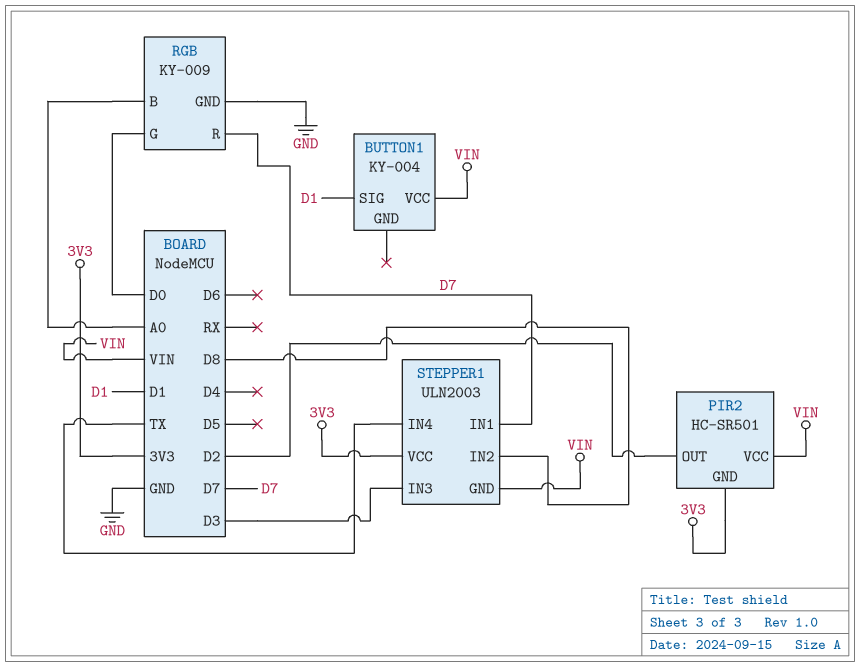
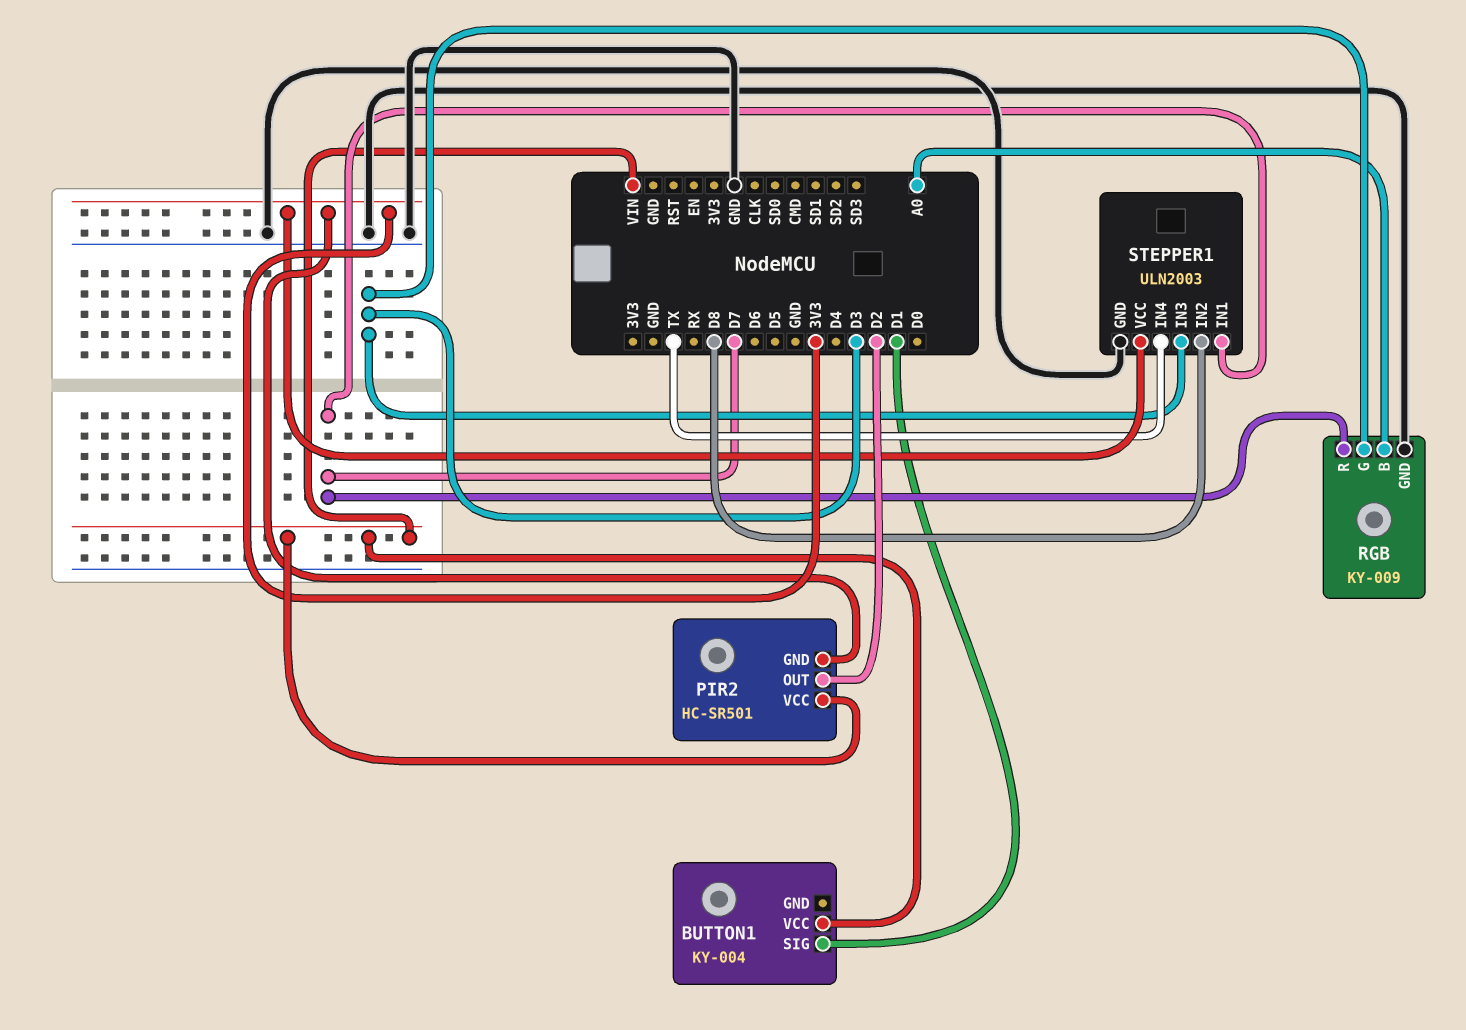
RGB pin G: D0 -> D3
STEPPER1 pin GND: VIN -> GND

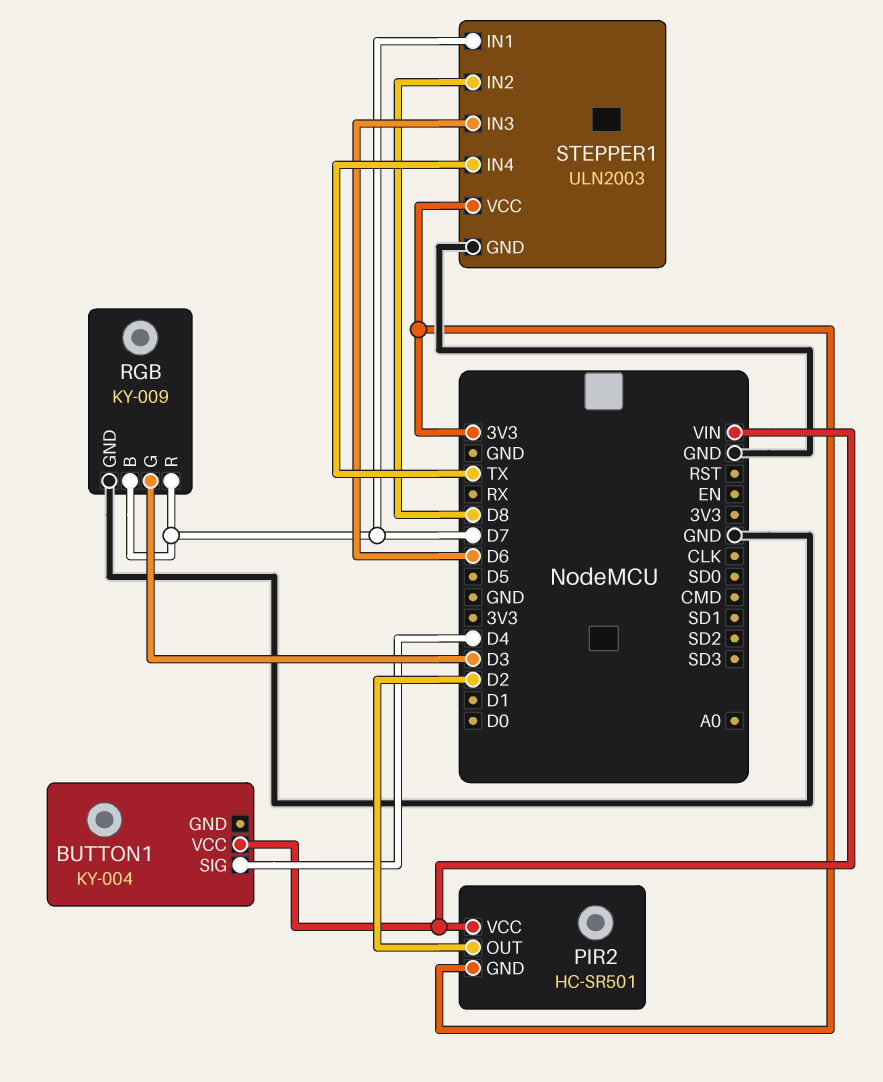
BUTTON1 pin SIG: D1 -> D4
RGB pin B: A0 -> D7
STEPPER1 pin IN3: D3 -> D6

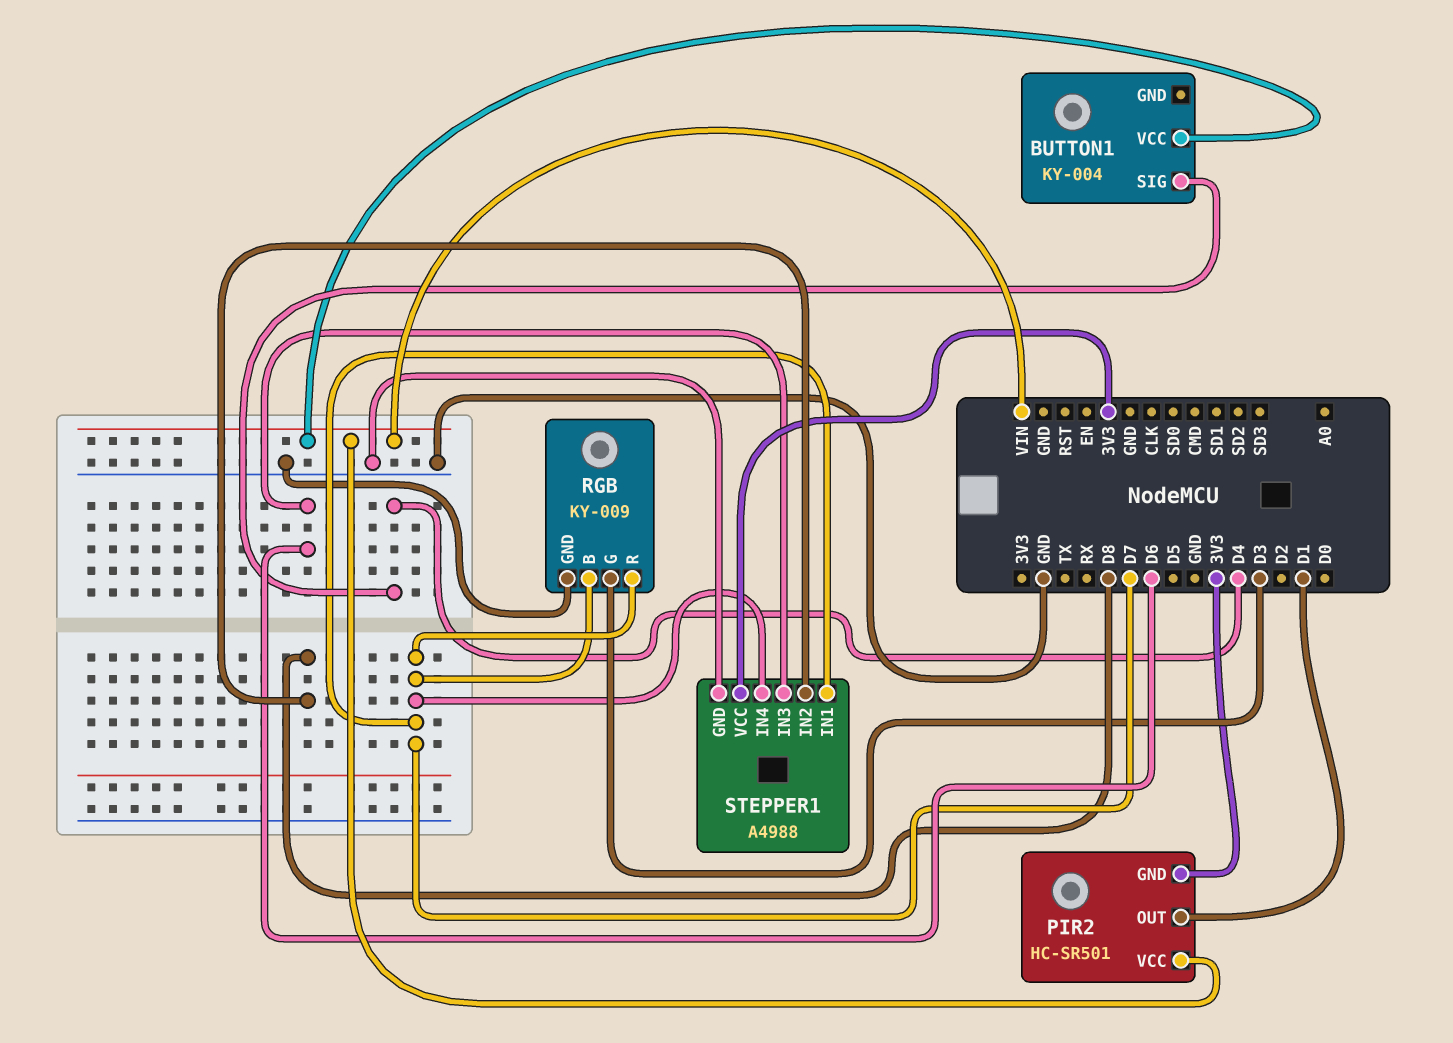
PIR2 pin OUT: D2 -> D1
STEPPER1: ULN2003 -> A4988
STEPPER1 pin IN4: TX -> D7

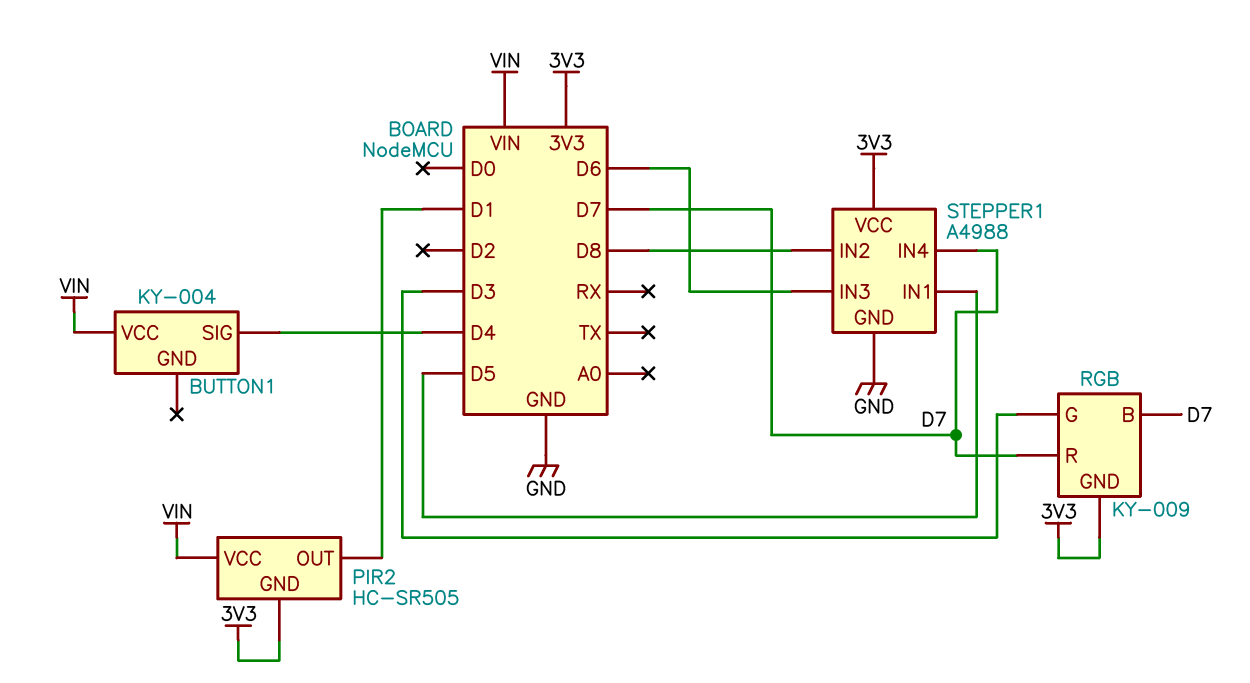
PIR2: HC-SR501 -> HC-SR505
RGB pin GND: GND -> 3V3
STEPPER1 pin IN1: D7 -> D5

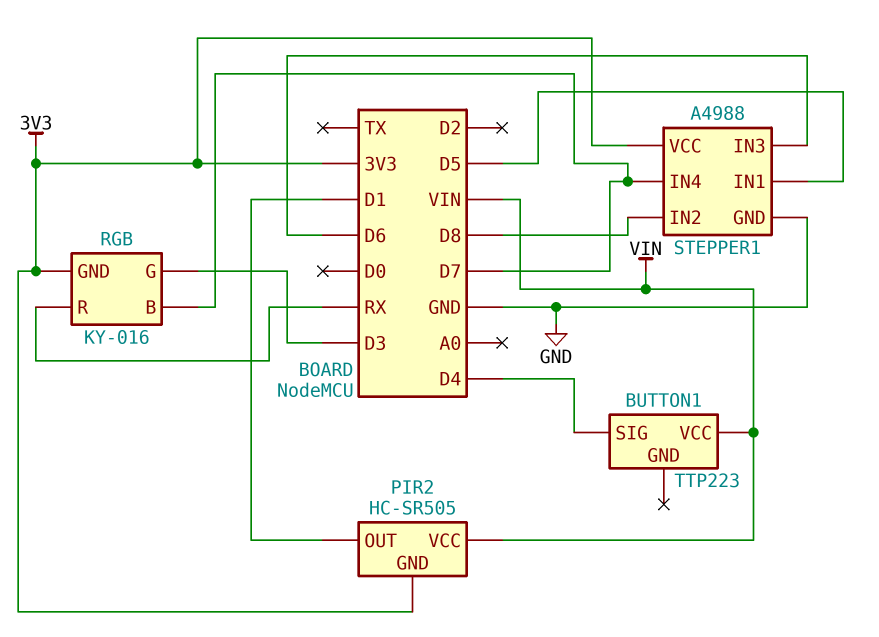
BUTTON1: KY-004 -> TTP223
RGB: KY-009 -> KY-016
RGB pin R: D7 -> RX

